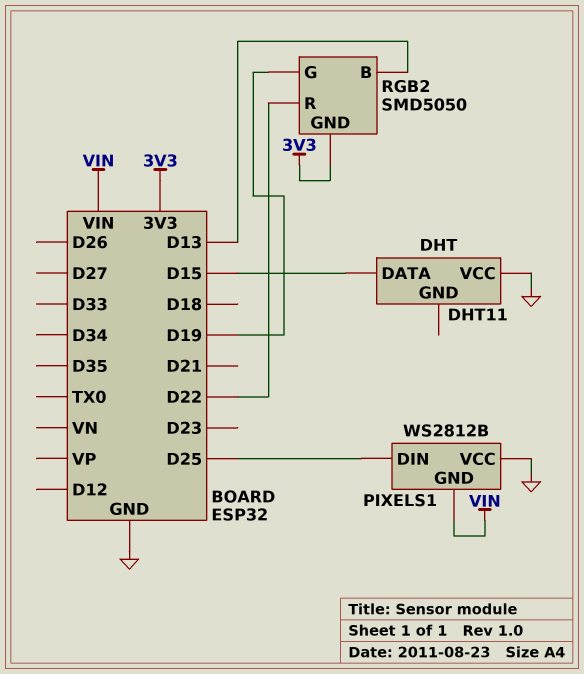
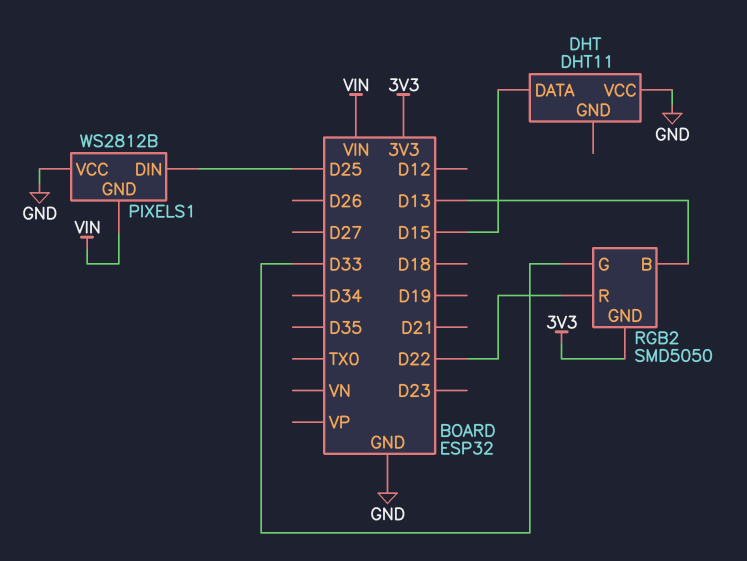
RGB2 pin G: D19 -> D33

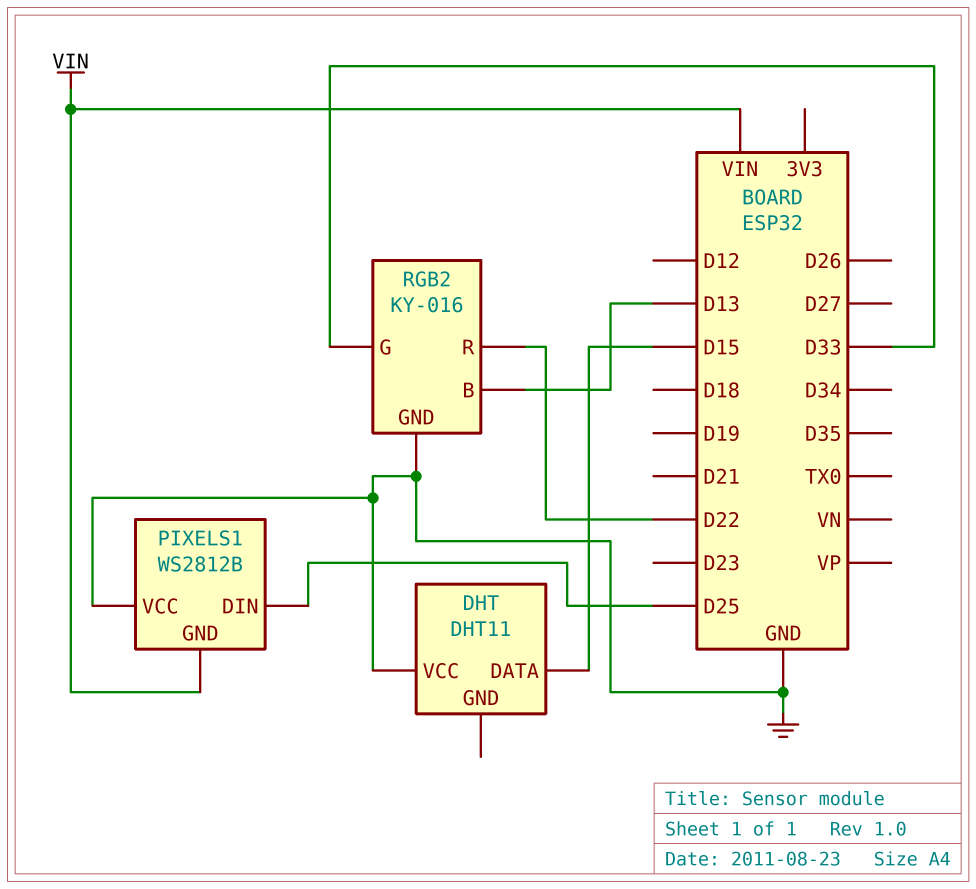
RGB2: SMD5050 -> KY-016
RGB2 pin GND: 3V3 -> GND

